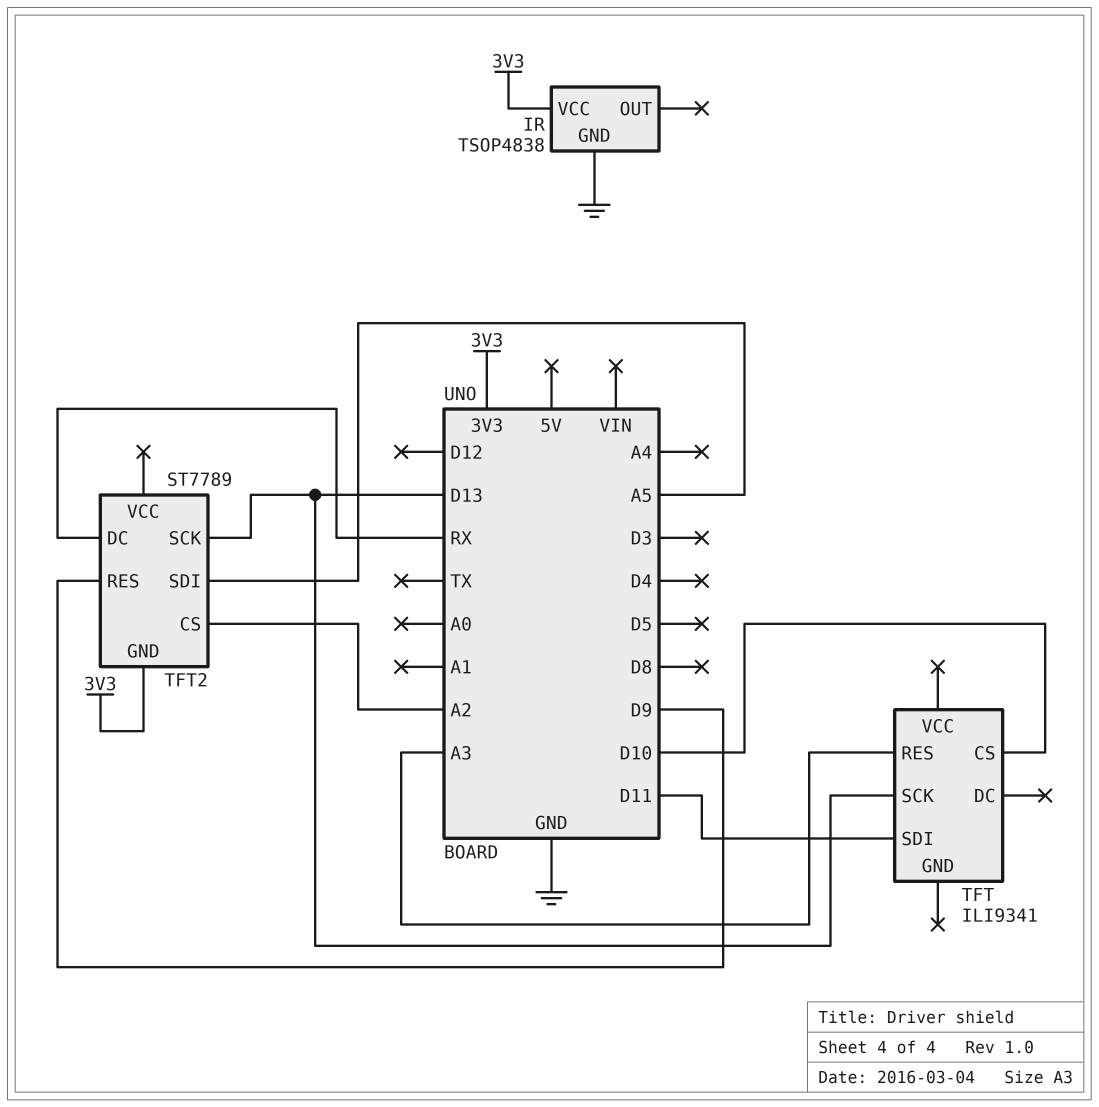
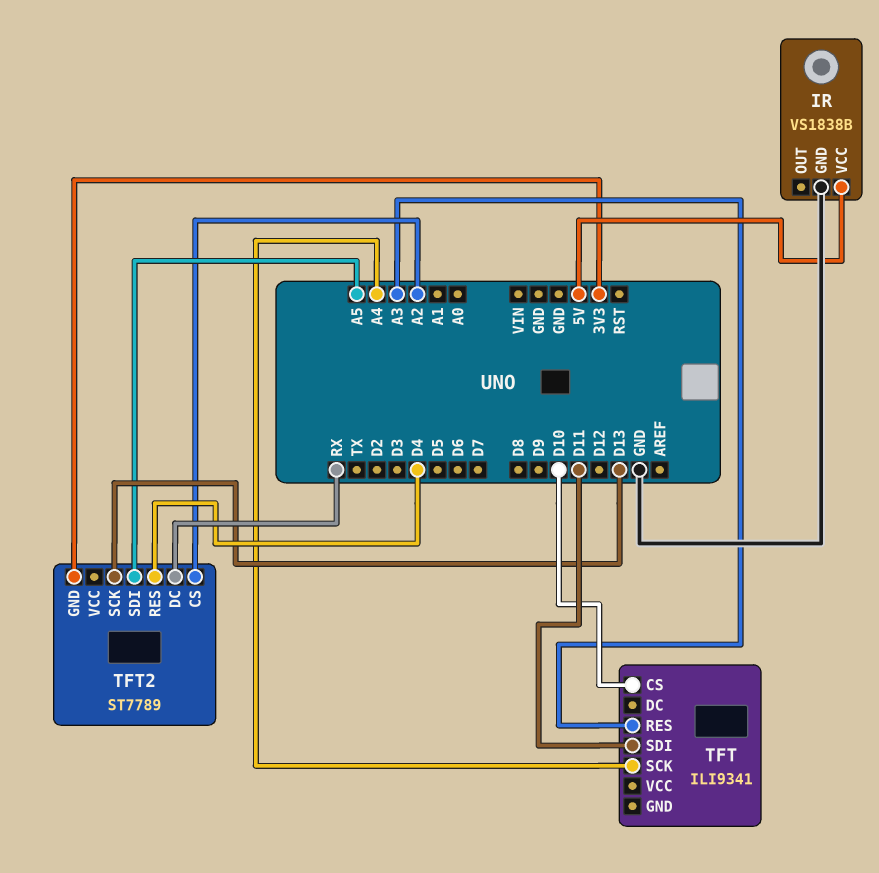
IR: TSOP4838 -> VS1838B
IR pin VCC: 3V3 -> 5V
TFT pin SCK: D13 -> A4
TFT2 pin RES: D9 -> D4

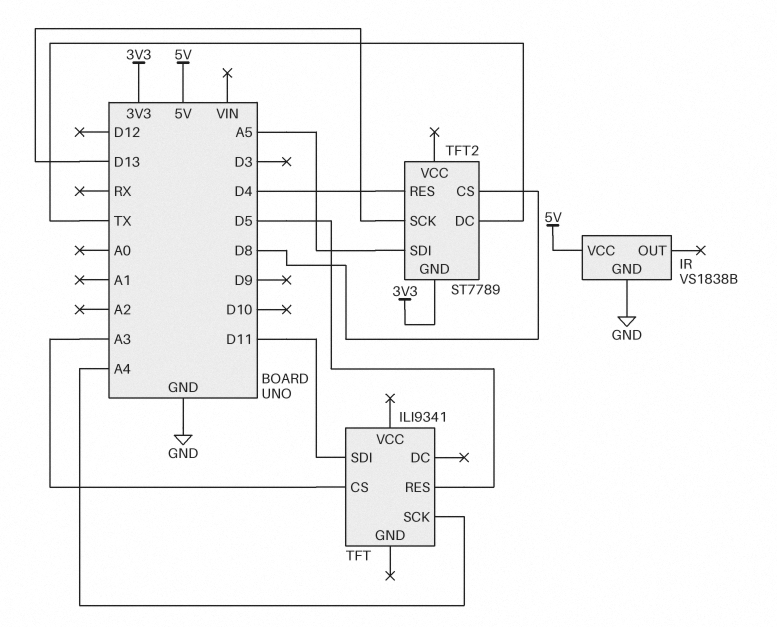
TFT pin CS: D10 -> A3
TFT pin RES: A3 -> D5
TFT2 pin CS: A2 -> D8
TFT2 pin DC: RX -> TX

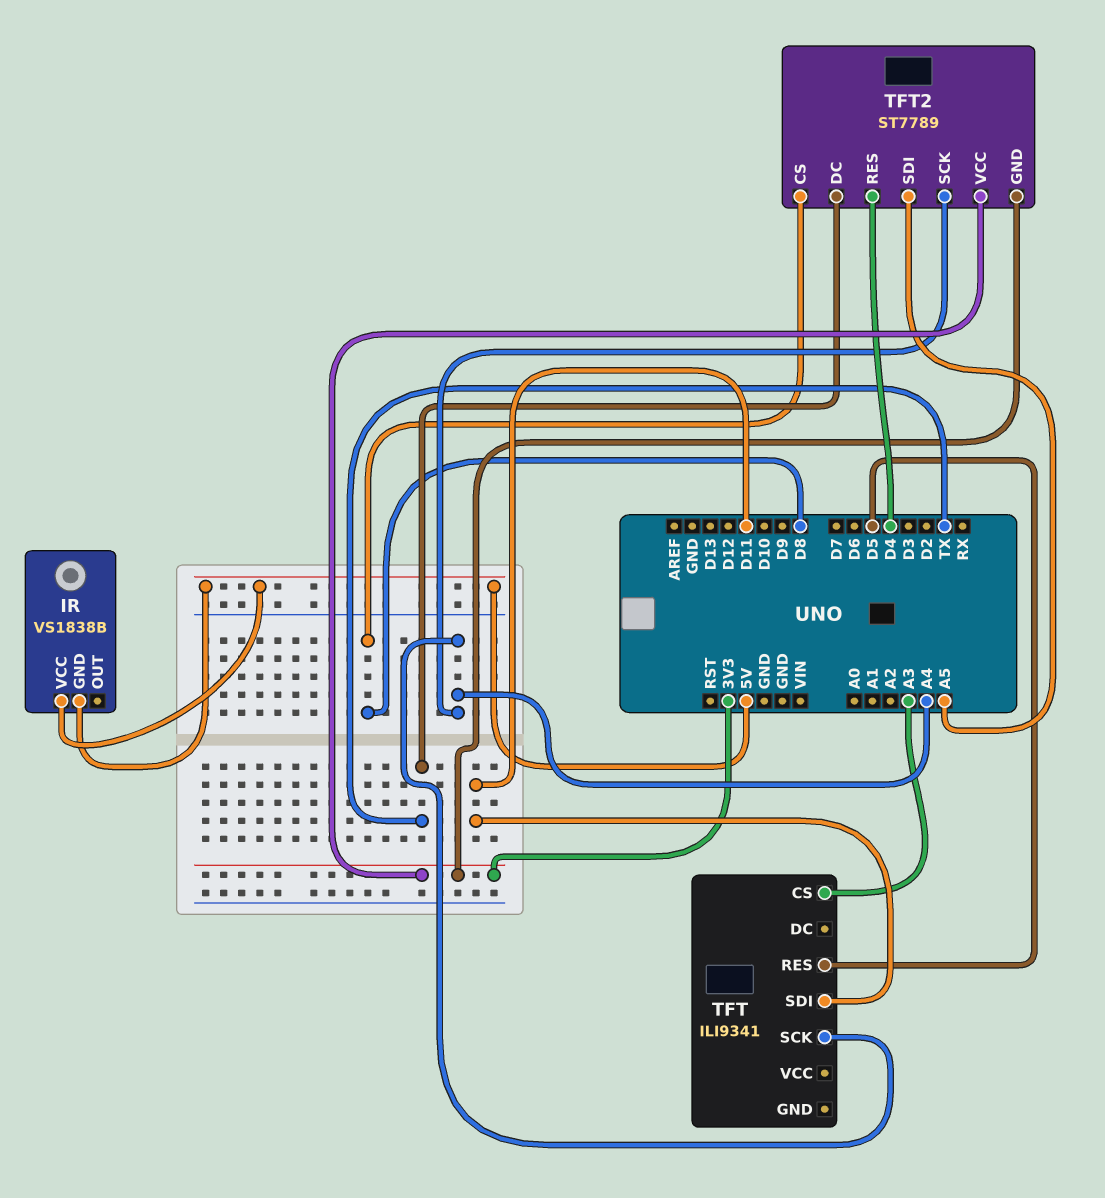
IR pin GND: GND -> 5V
TFT2 pin SCK: D13 -> A4
TFT2 pin VCC: none -> 3V3

